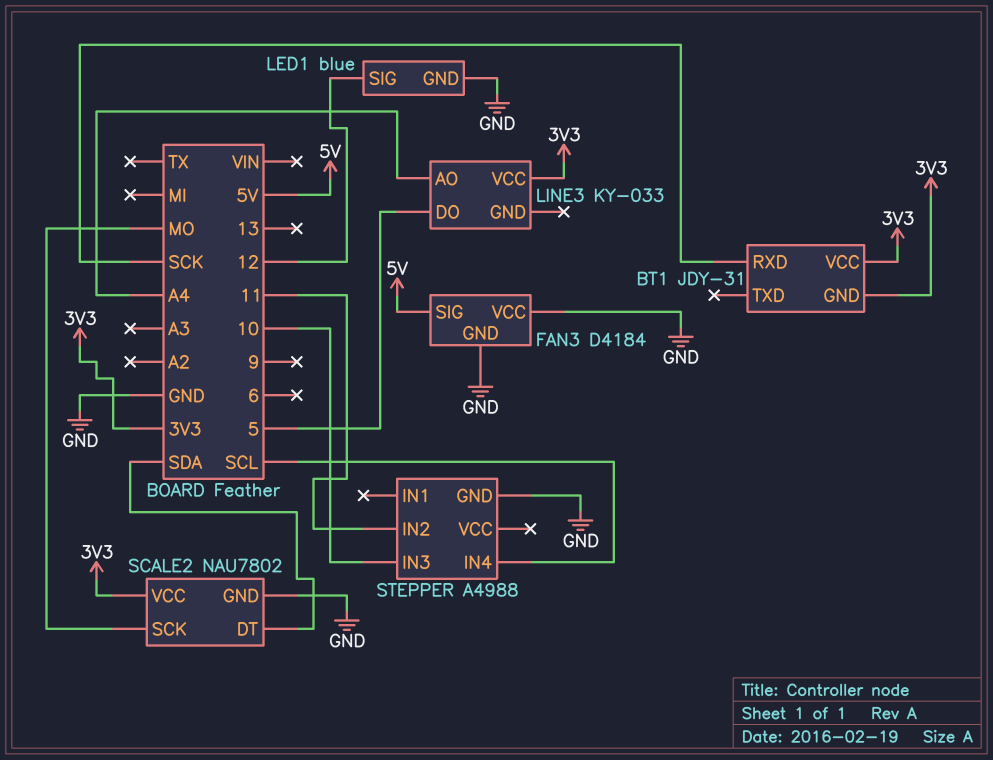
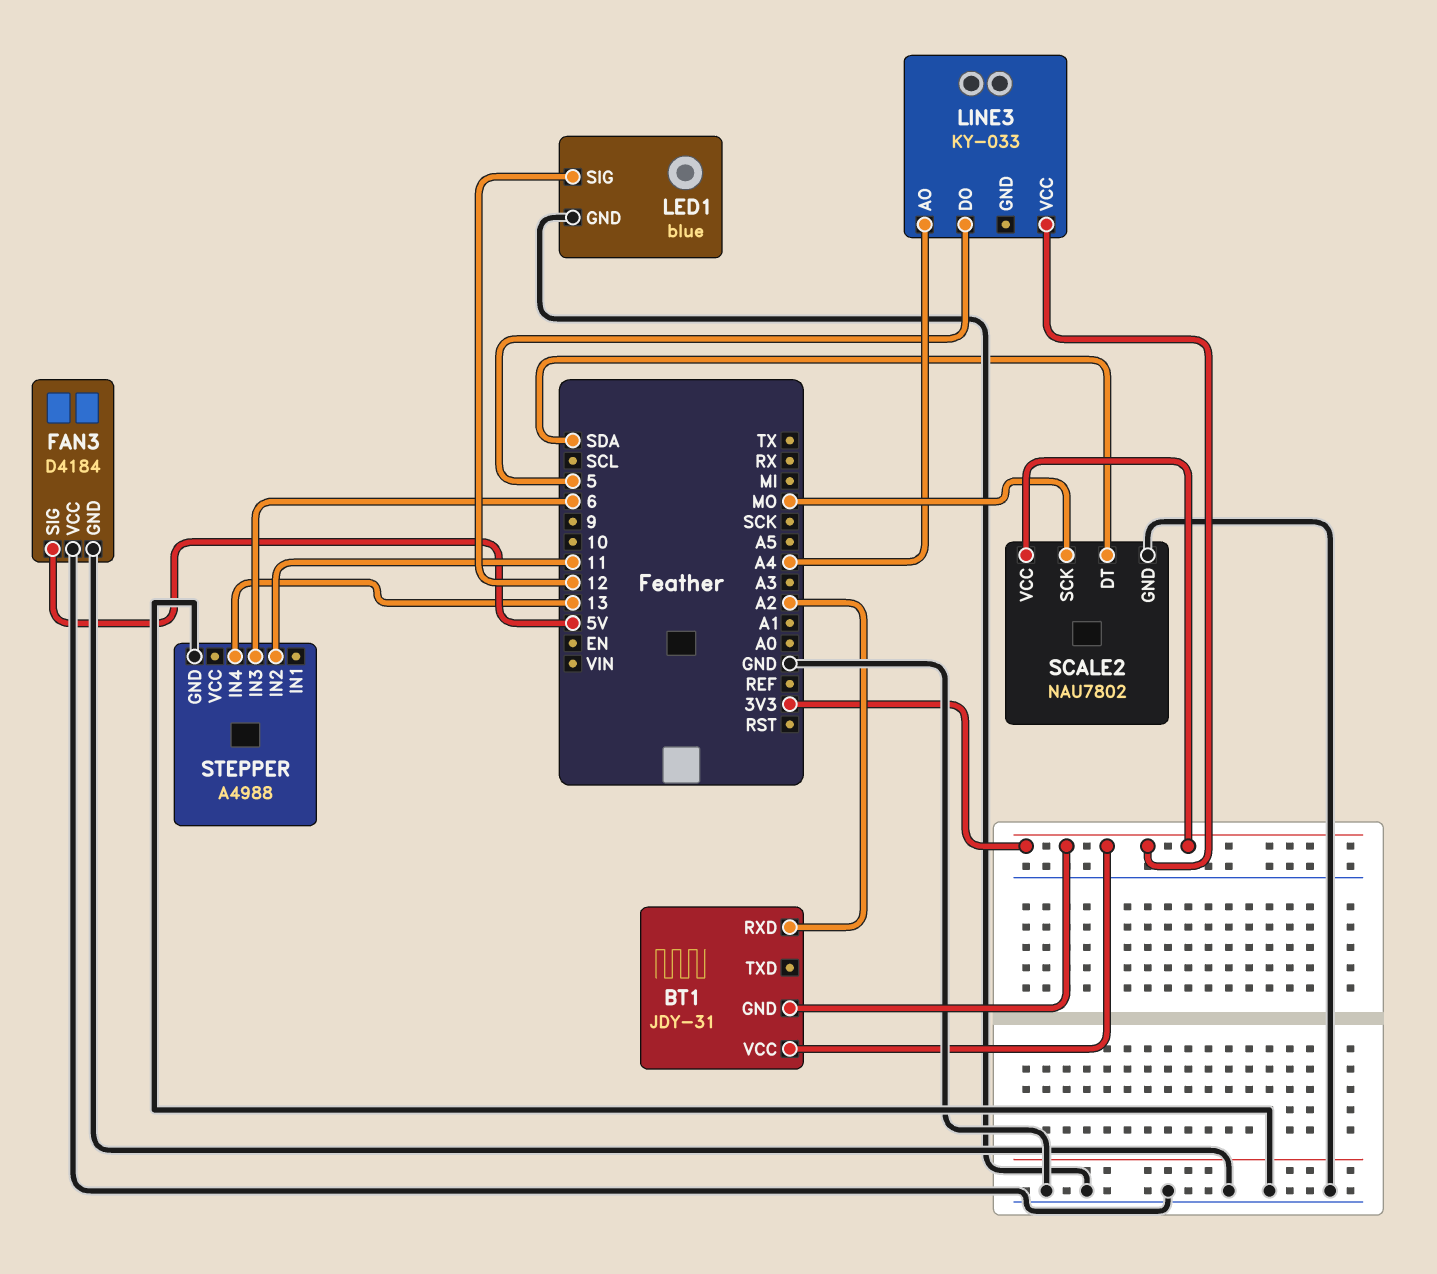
BT1 pin RXD: SCK -> A2
STEPPER pin IN3: 10 -> 6
STEPPER pin IN4: SCL -> 13

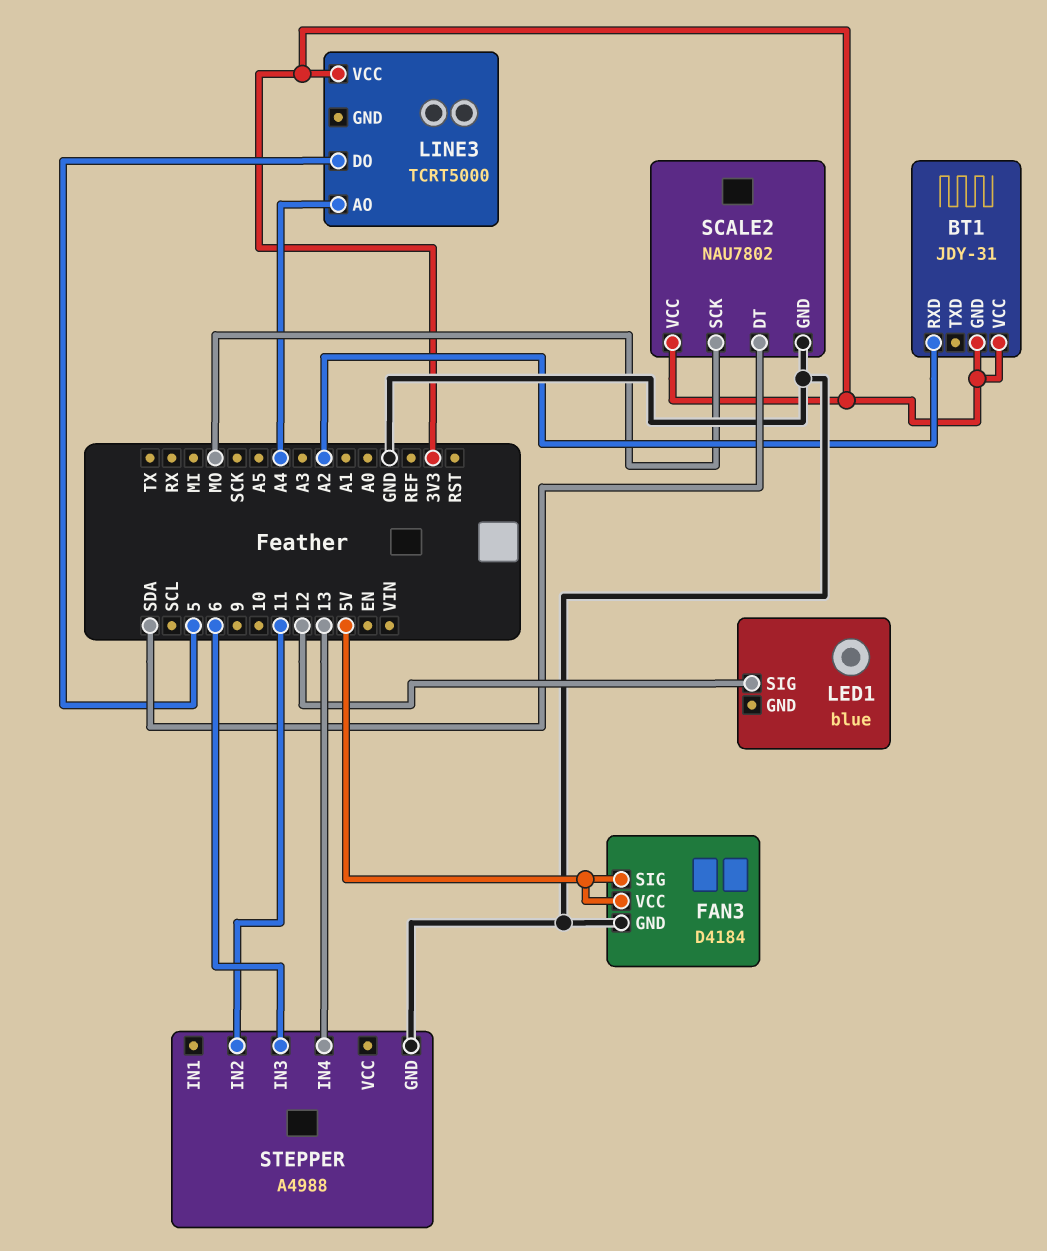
FAN3 pin VCC: GND -> 5V
LED1 pin GND: GND -> none
LINE3: KY-033 -> TCRT5000

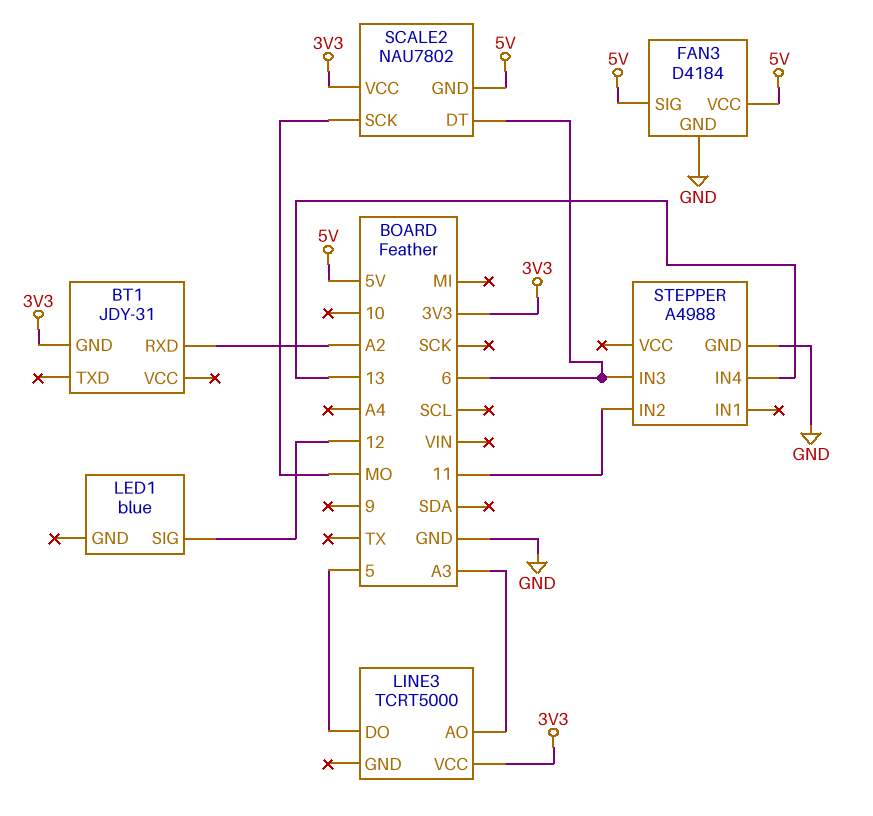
BT1 pin VCC: 3V3 -> none
LINE3 pin AO: A4 -> A3
SCALE2 pin DT: SDA -> 6
SCALE2 pin GND: GND -> 5V

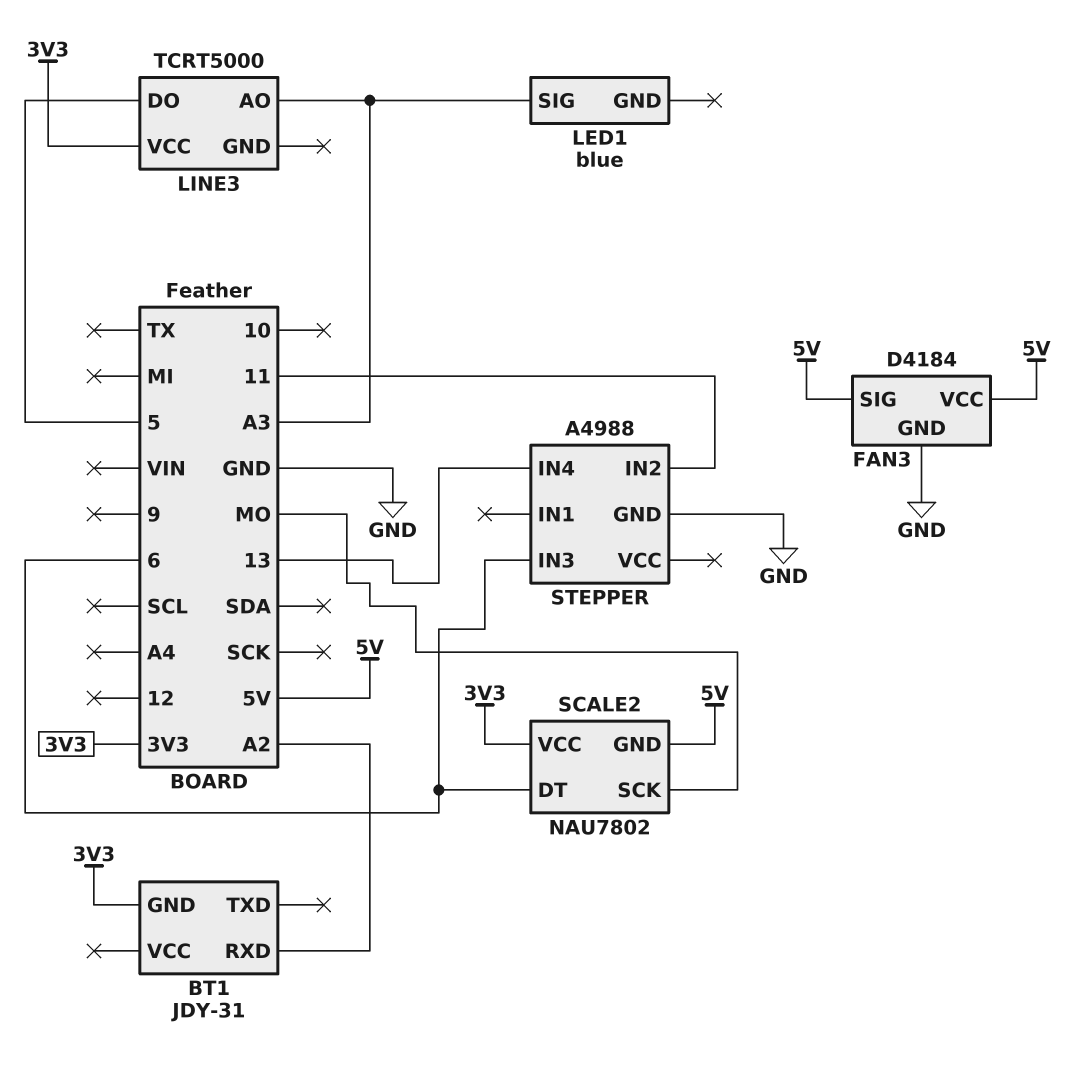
LED1 pin SIG: 12 -> A3

